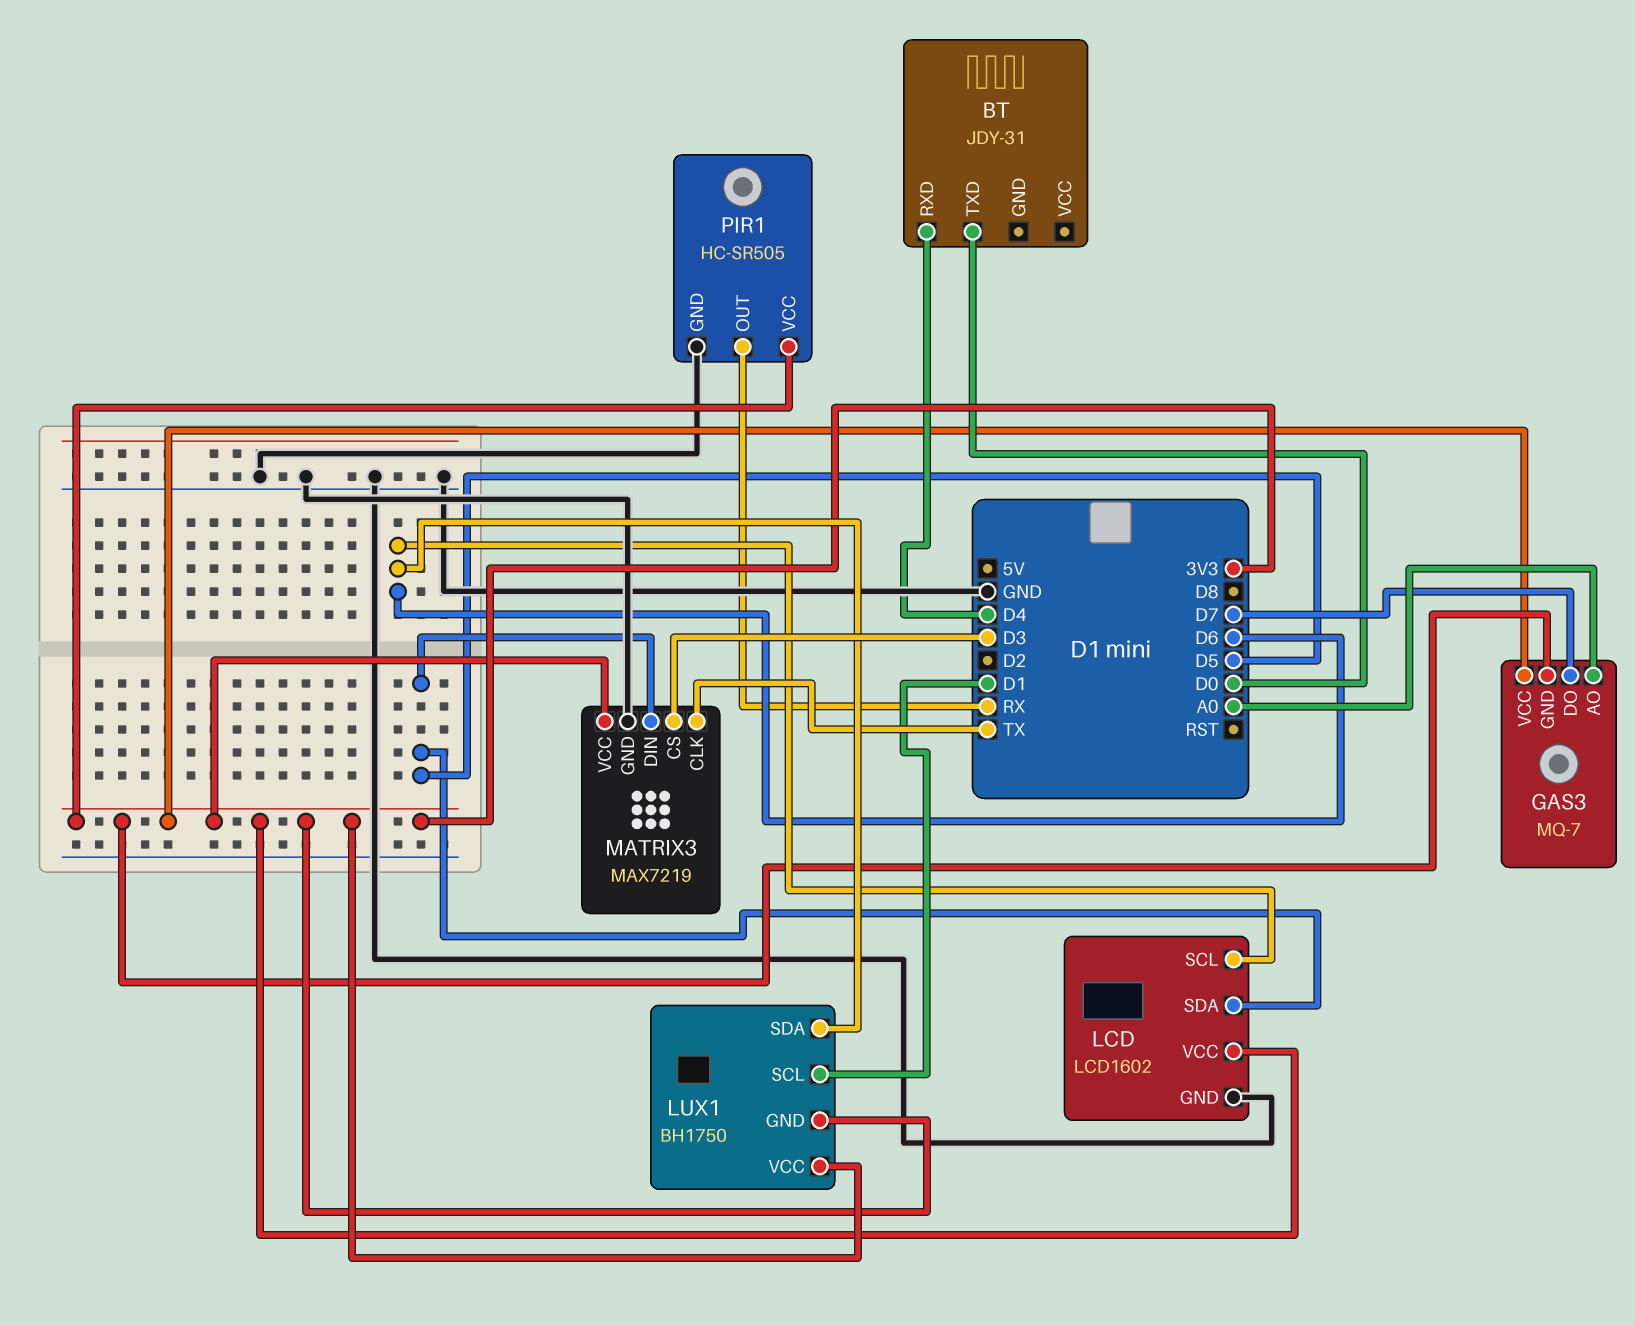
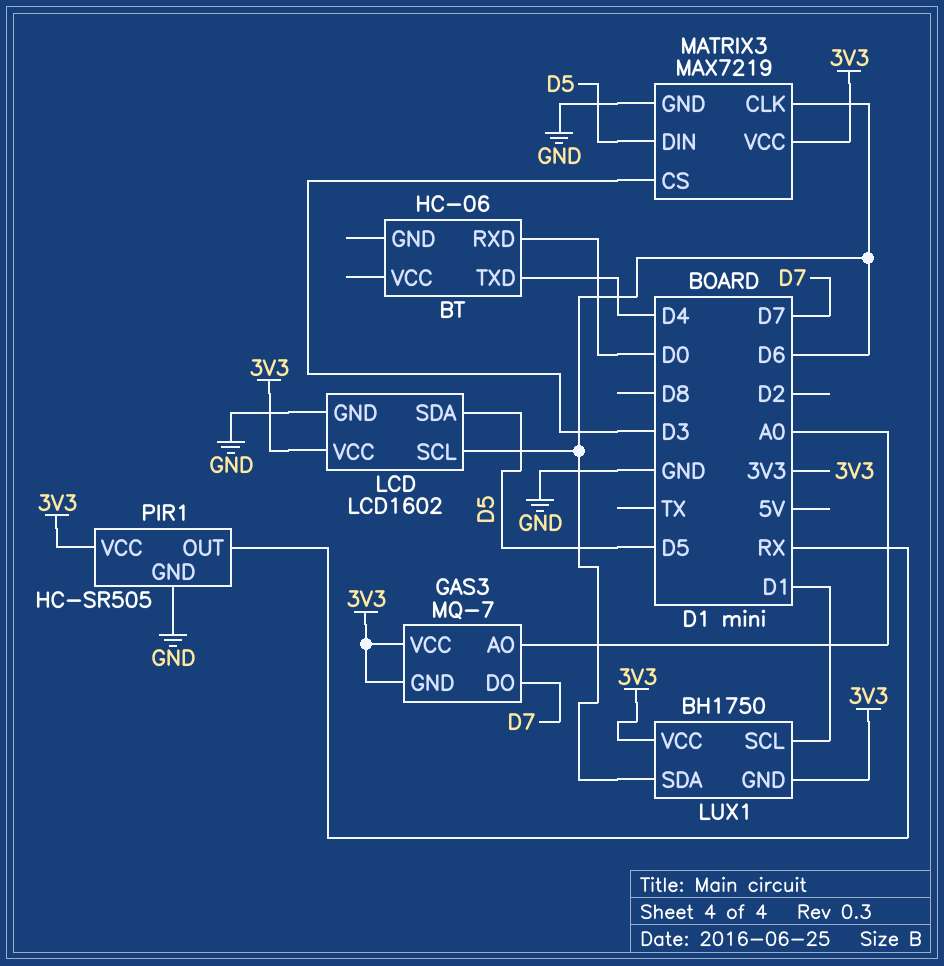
BT: JDY-31 -> HC-06
BT pin RXD: D4 -> D0
BT pin TXD: D0 -> D4
MATRIX3 pin CLK: TX -> D6

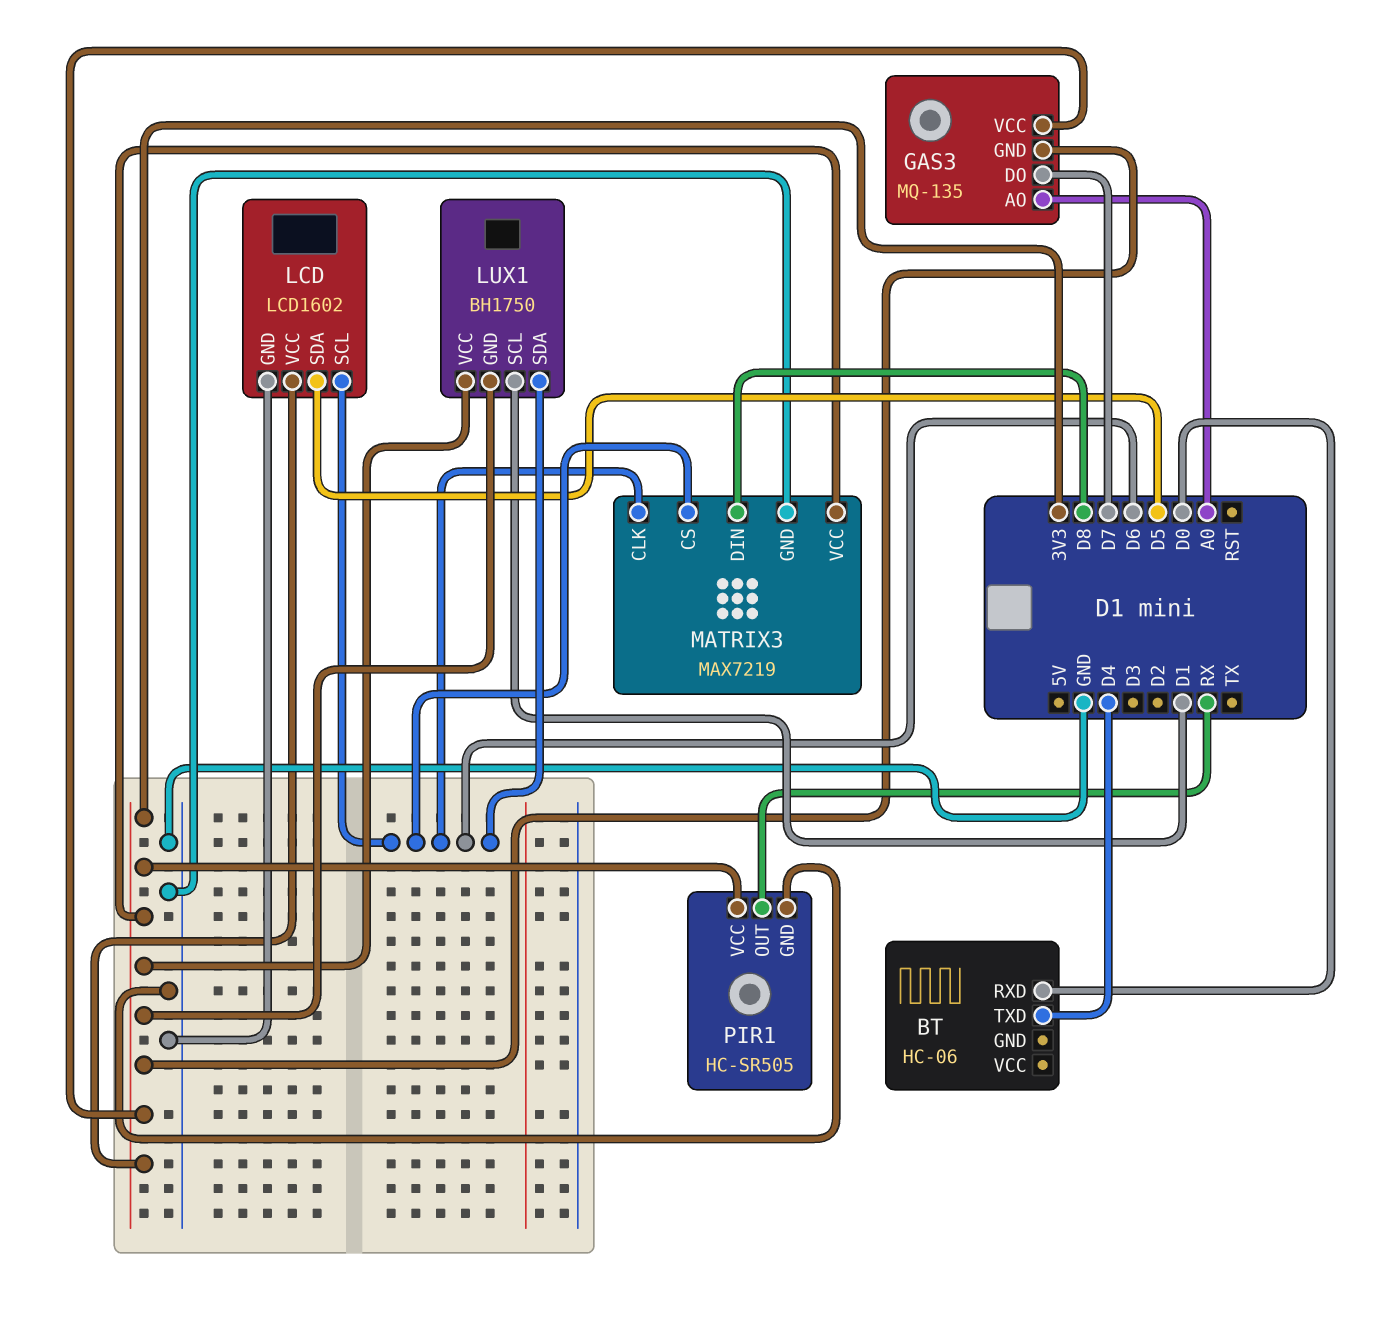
GAS3: MQ-7 -> MQ-135
MATRIX3 pin CS: D3 -> D6
MATRIX3 pin DIN: D5 -> D8

